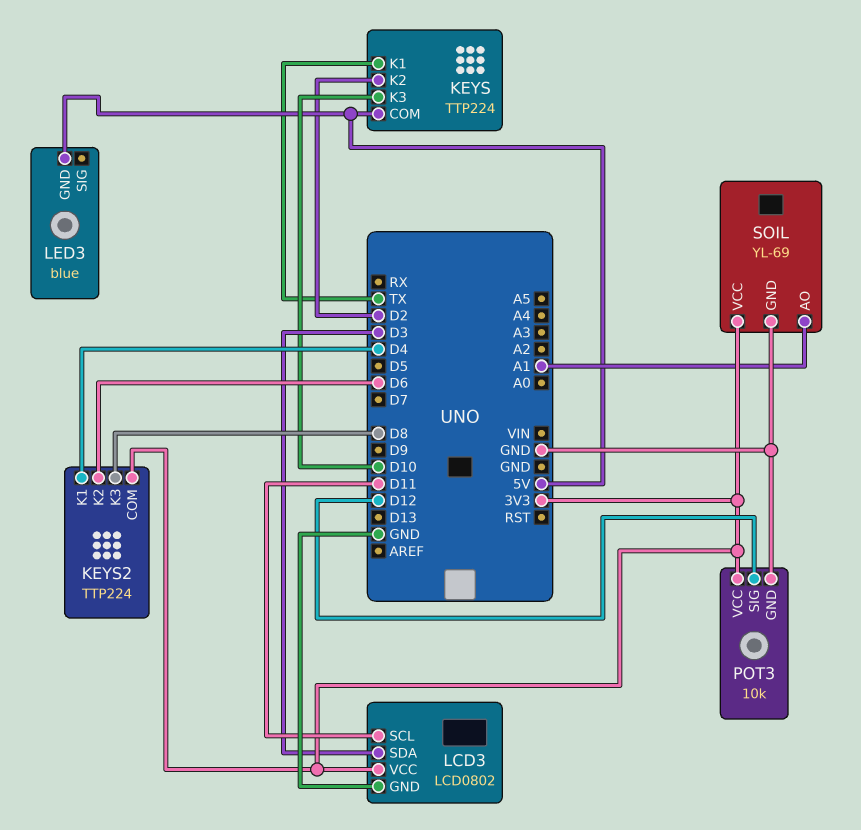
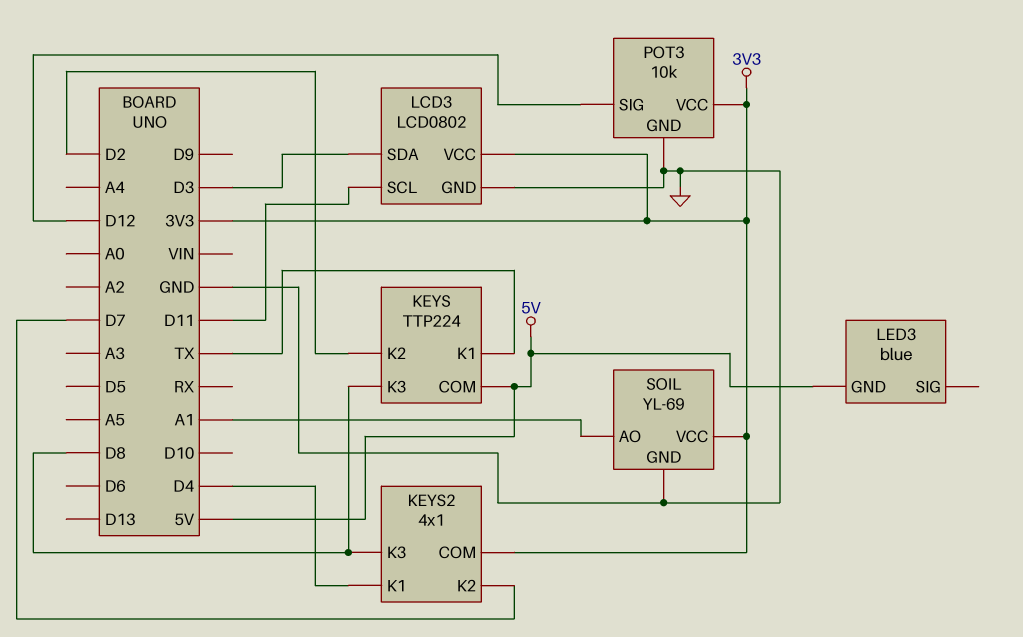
KEYS pin K3: D10 -> D8
KEYS2: TTP224 -> 4x1
KEYS2 pin K2: D6 -> D7

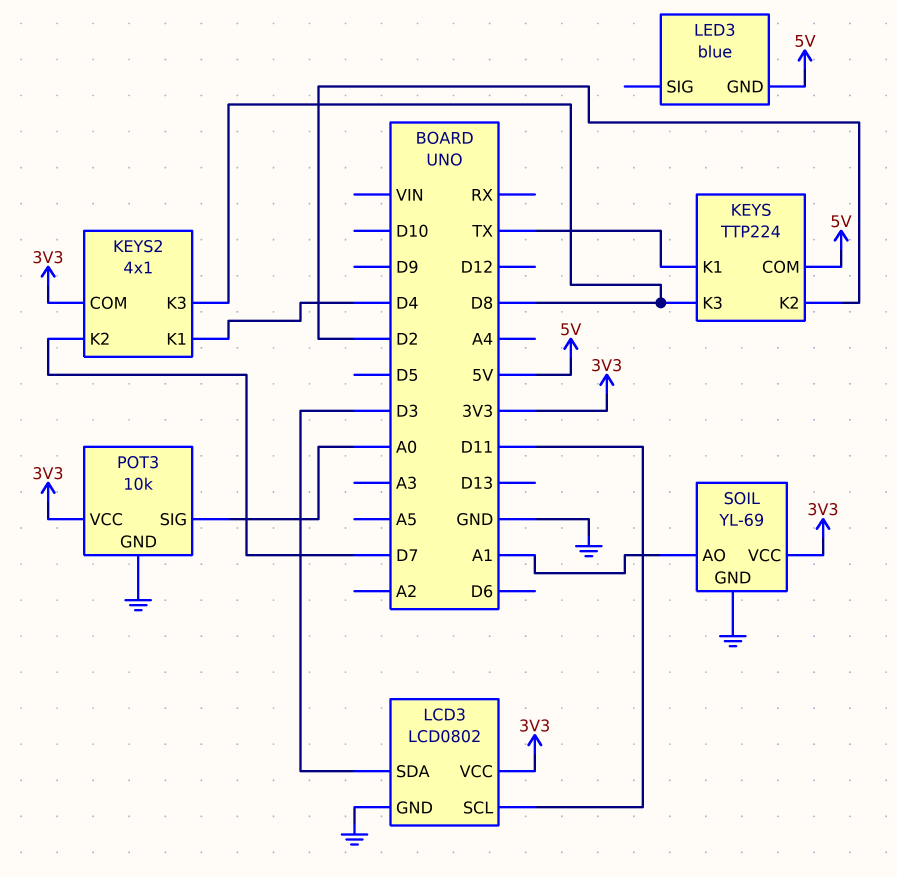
POT3 pin SIG: D12 -> A0

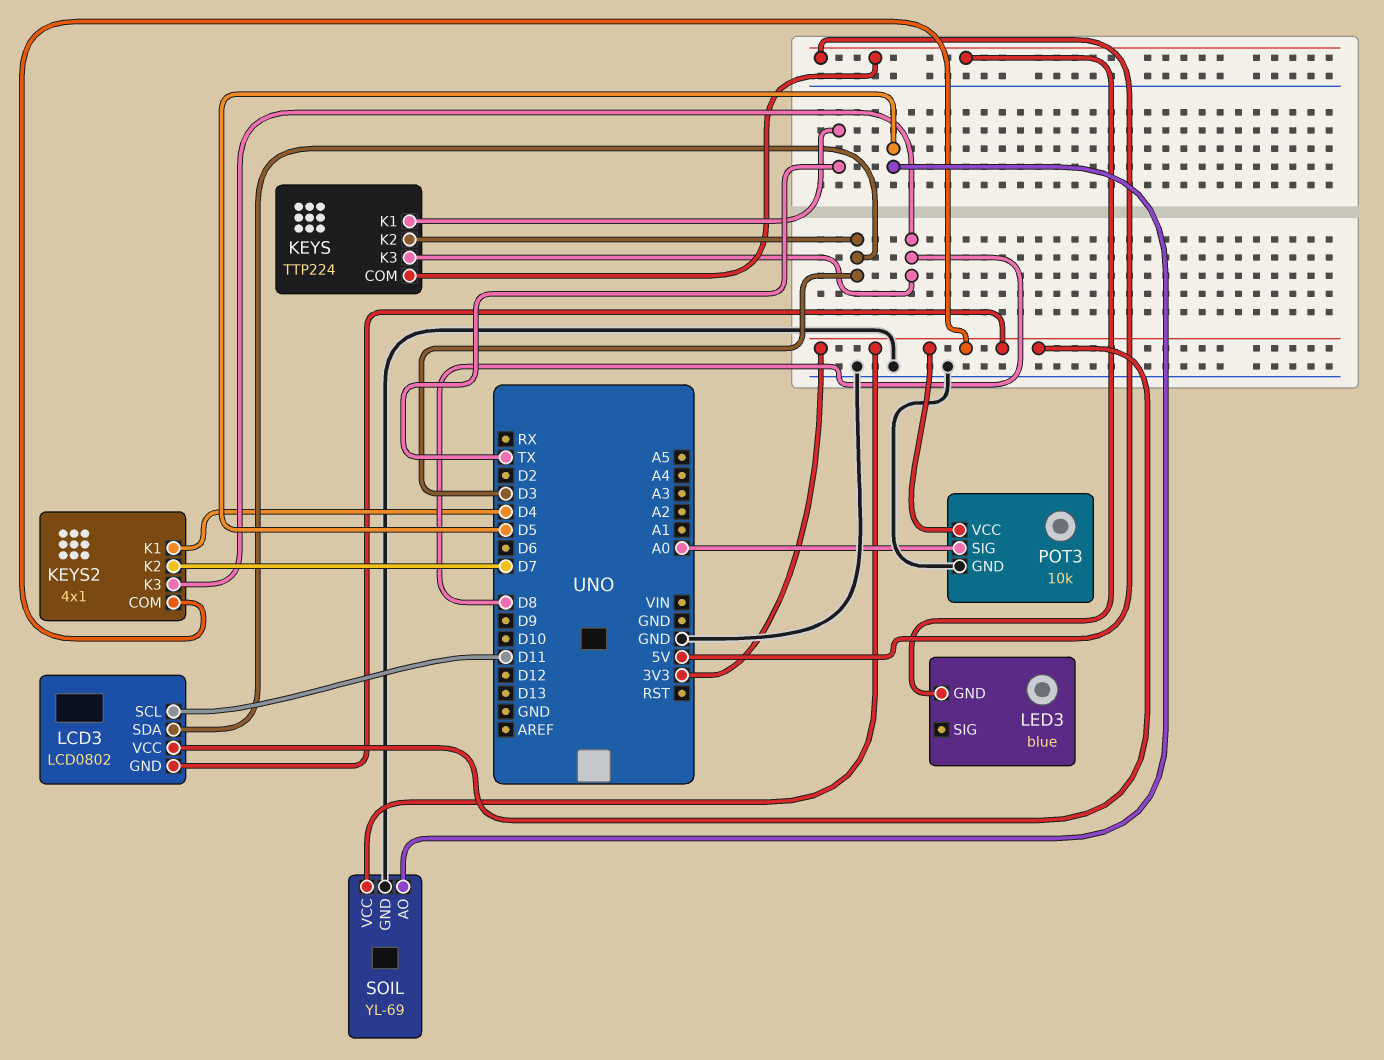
KEYS pin K2: D2 -> D3
LCD3 pin GND: GND -> 3V3
SOIL pin AO: A1 -> D5

